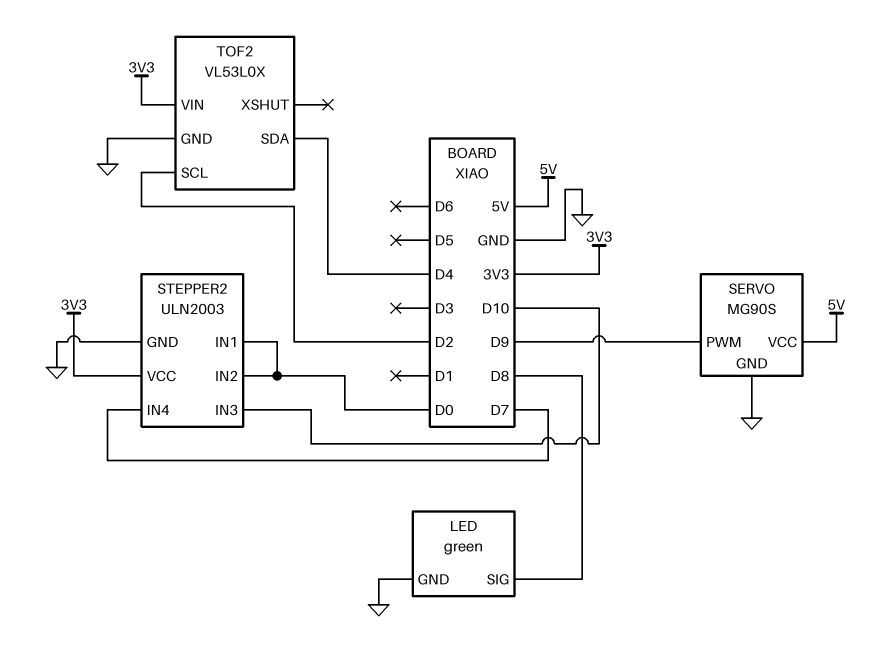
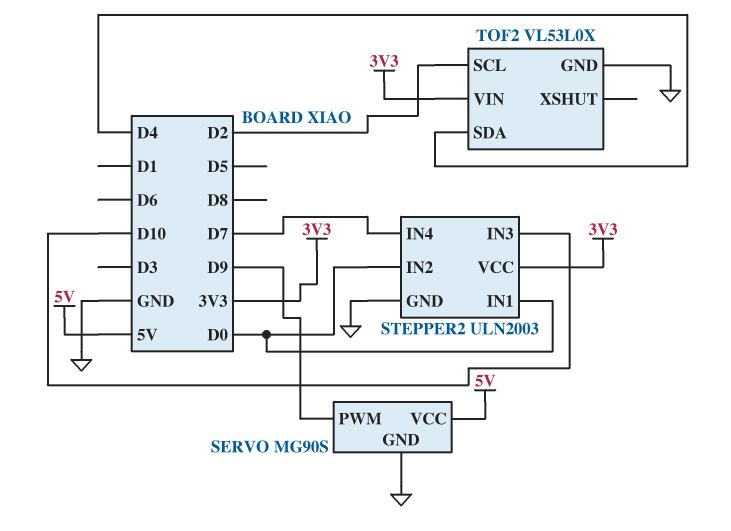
LED: green -> none
LED pin GND: GND -> none
LED pin SIG: D8 -> none

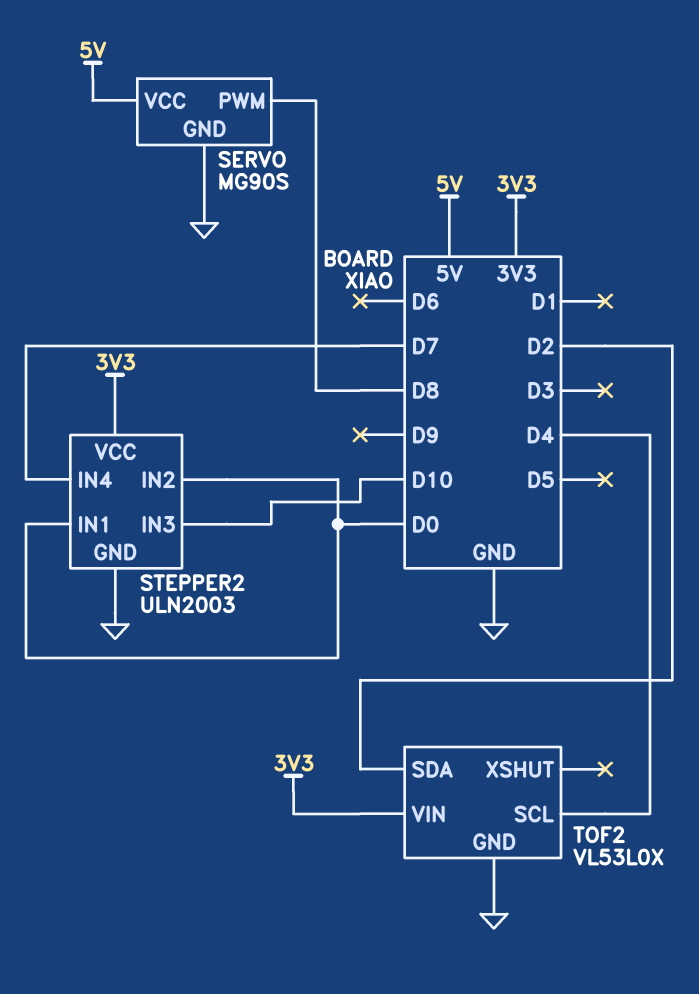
SERVO pin PWM: D9 -> D8
TOF2 pin SCL: D2 -> D4
TOF2 pin SDA: D4 -> D2

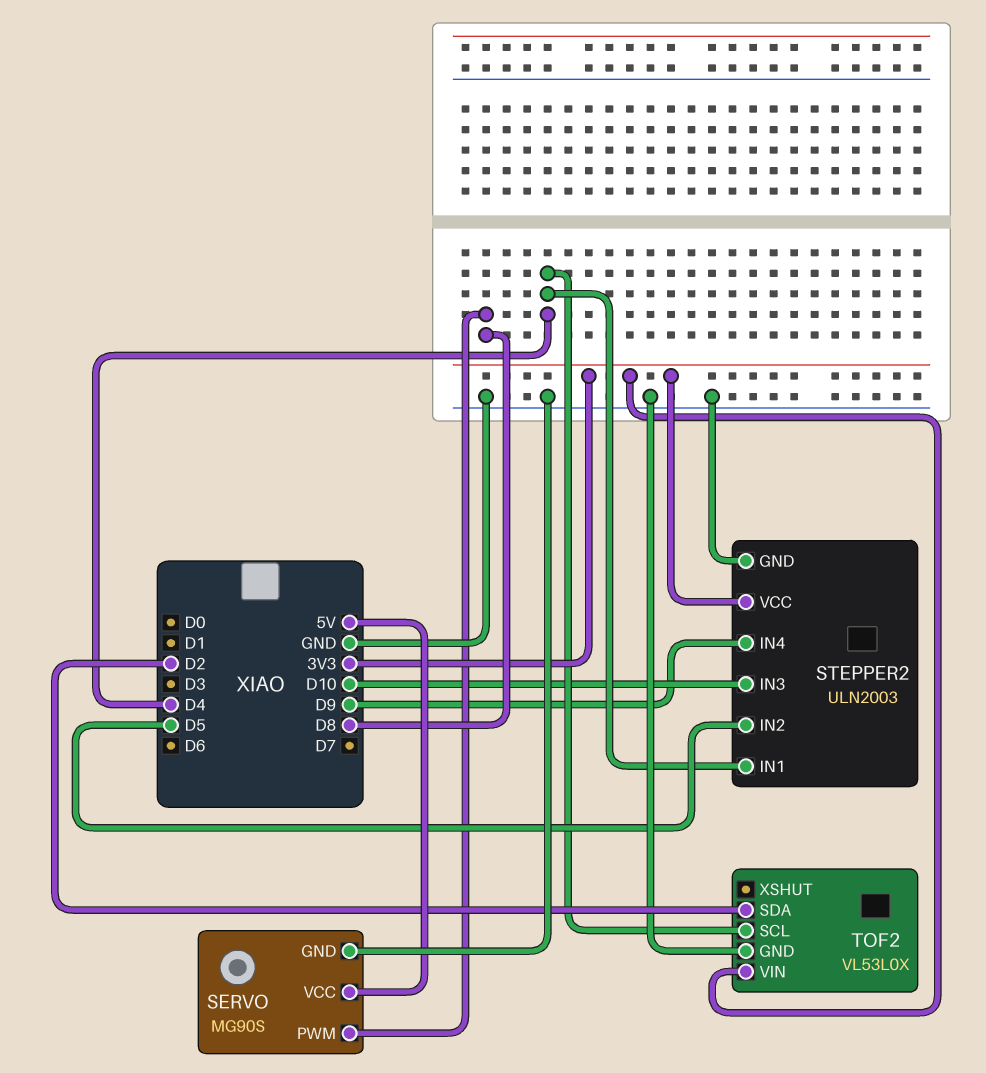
STEPPER2 pin IN1: D0 -> D4
STEPPER2 pin IN2: D0 -> D5
STEPPER2 pin IN4: D7 -> D9

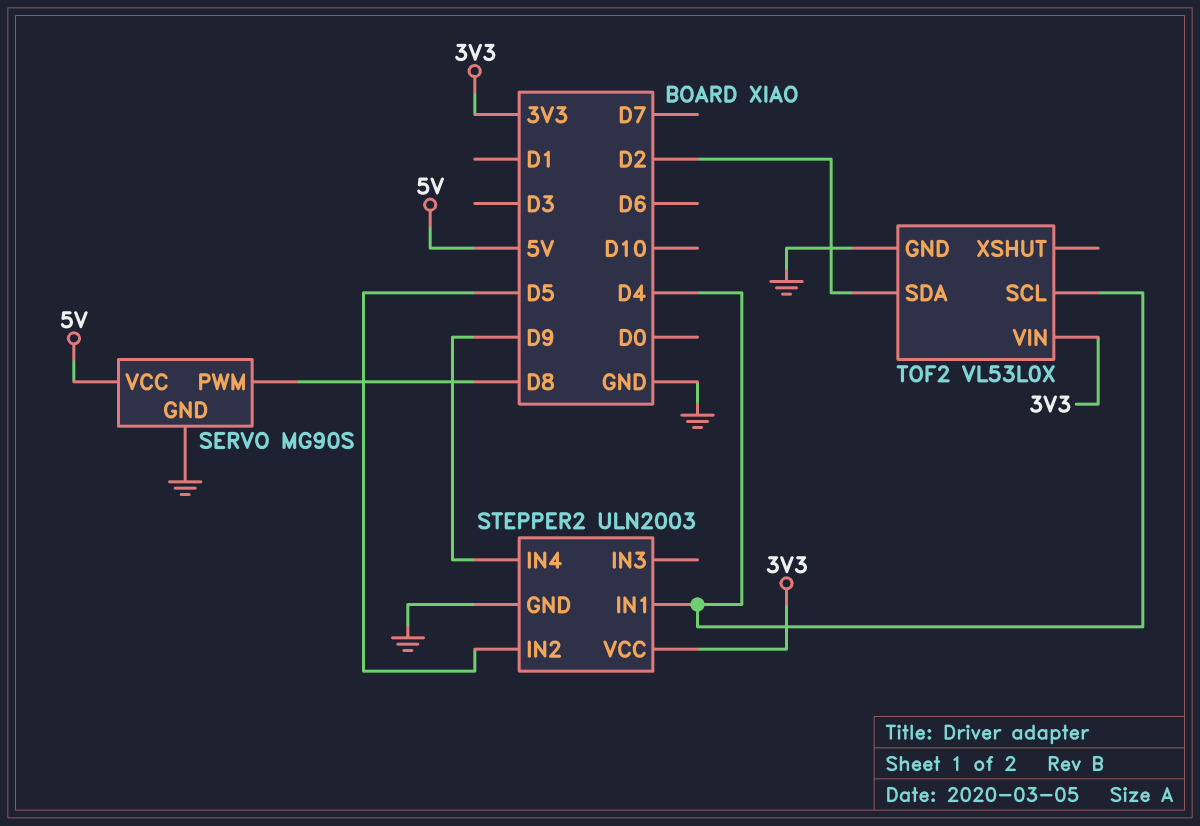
STEPPER2 pin IN3: D10 -> none

